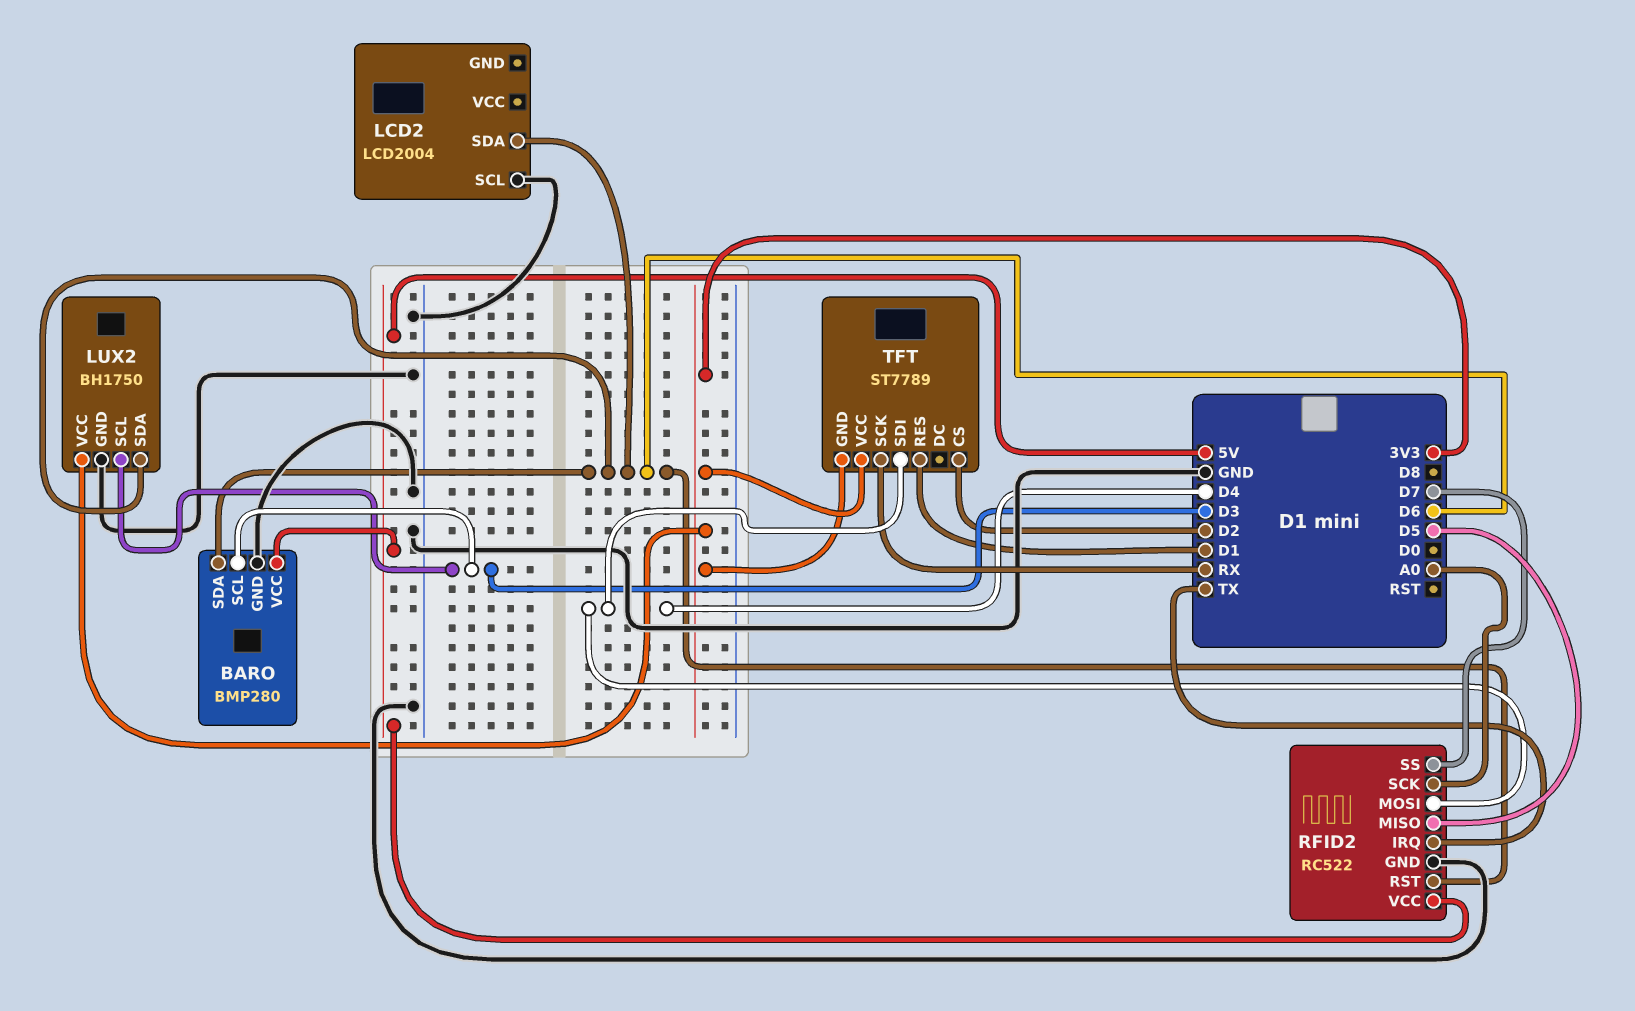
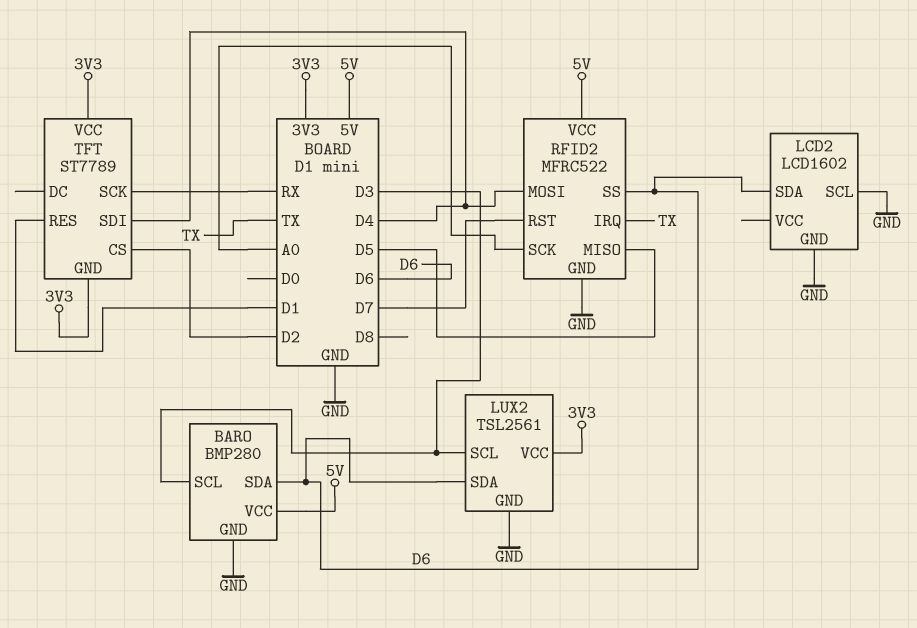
LCD2: LCD2004 -> LCD1602
LCD2 pin GND: none -> GND
LUX2: BH1750 -> TSL2561
RFID2: RC522 -> MFRC522
RFID2 pin RST: D6 -> D7
RFID2 pin SS: D7 -> D6

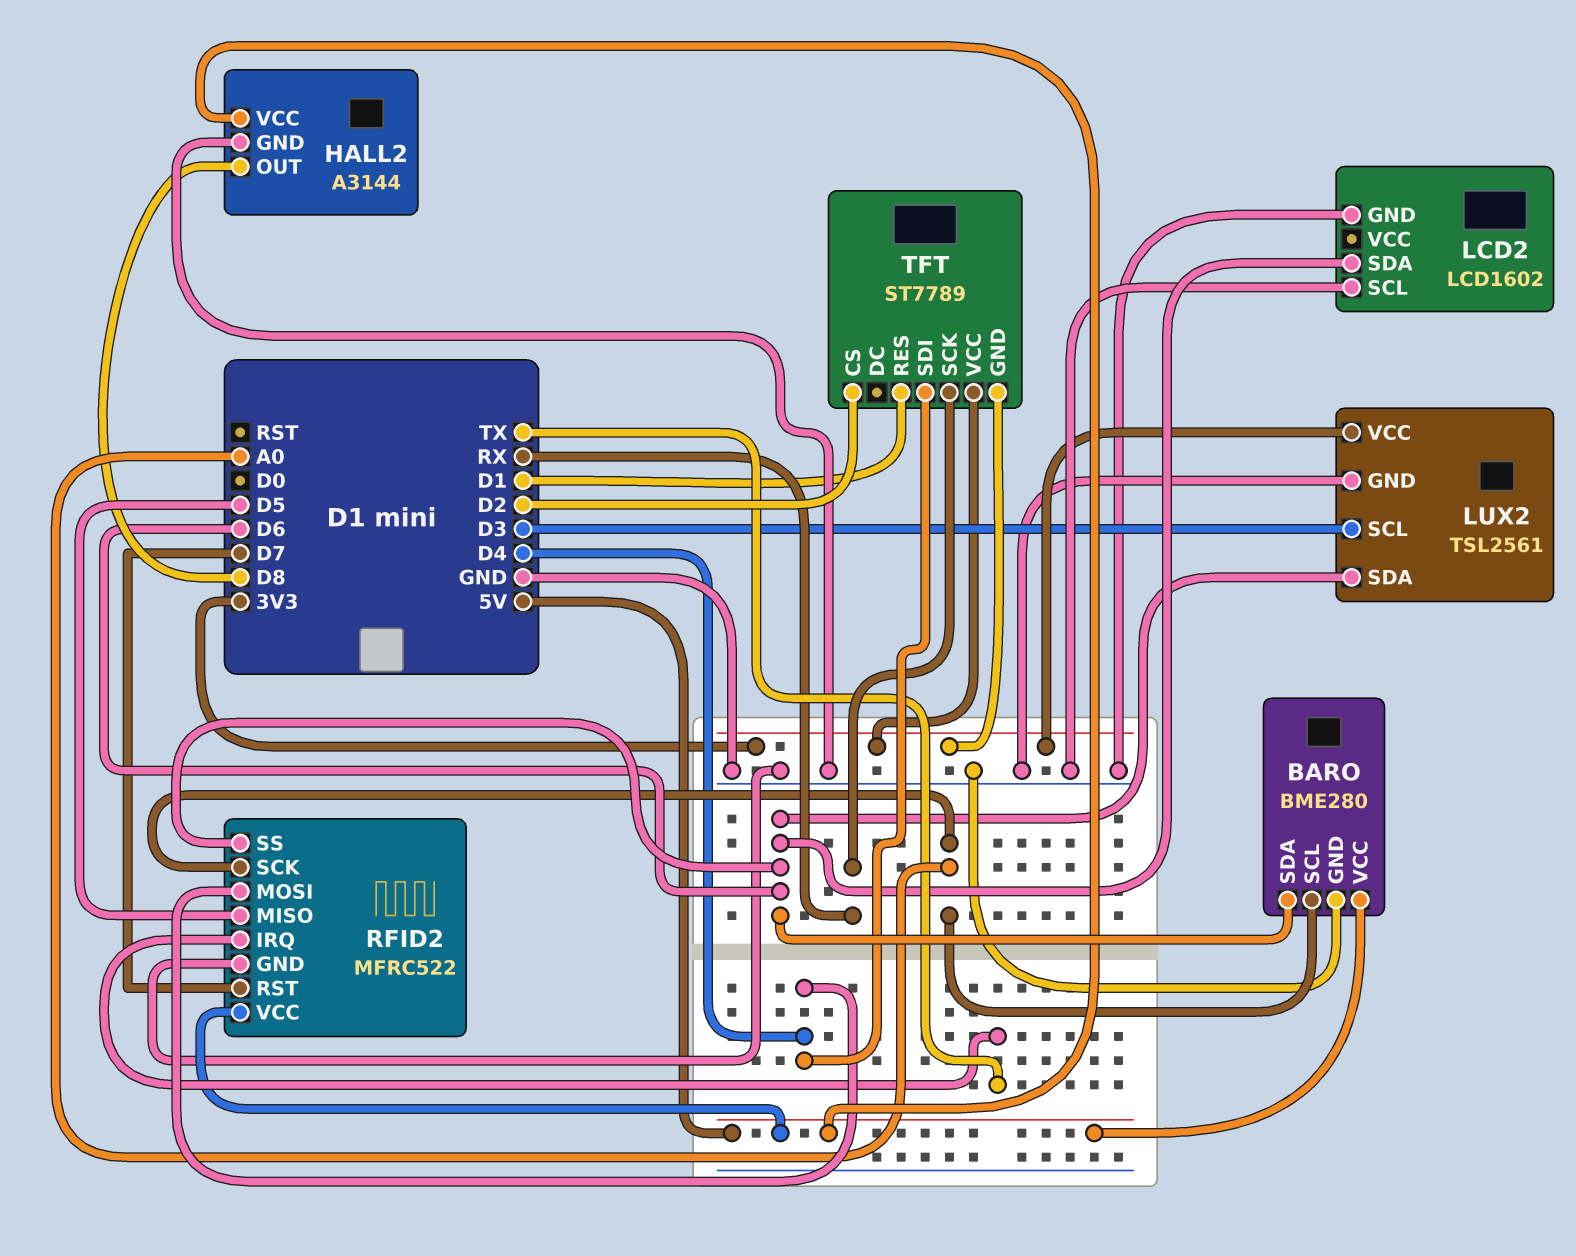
BARO: BMP280 -> BME280
BARO pin SCL: D3 -> A0
HALL2: none -> A3144
HALL2 pin GND: none -> GND
HALL2 pin OUT: none -> D8
HALL2 pin VCC: none -> 5V

